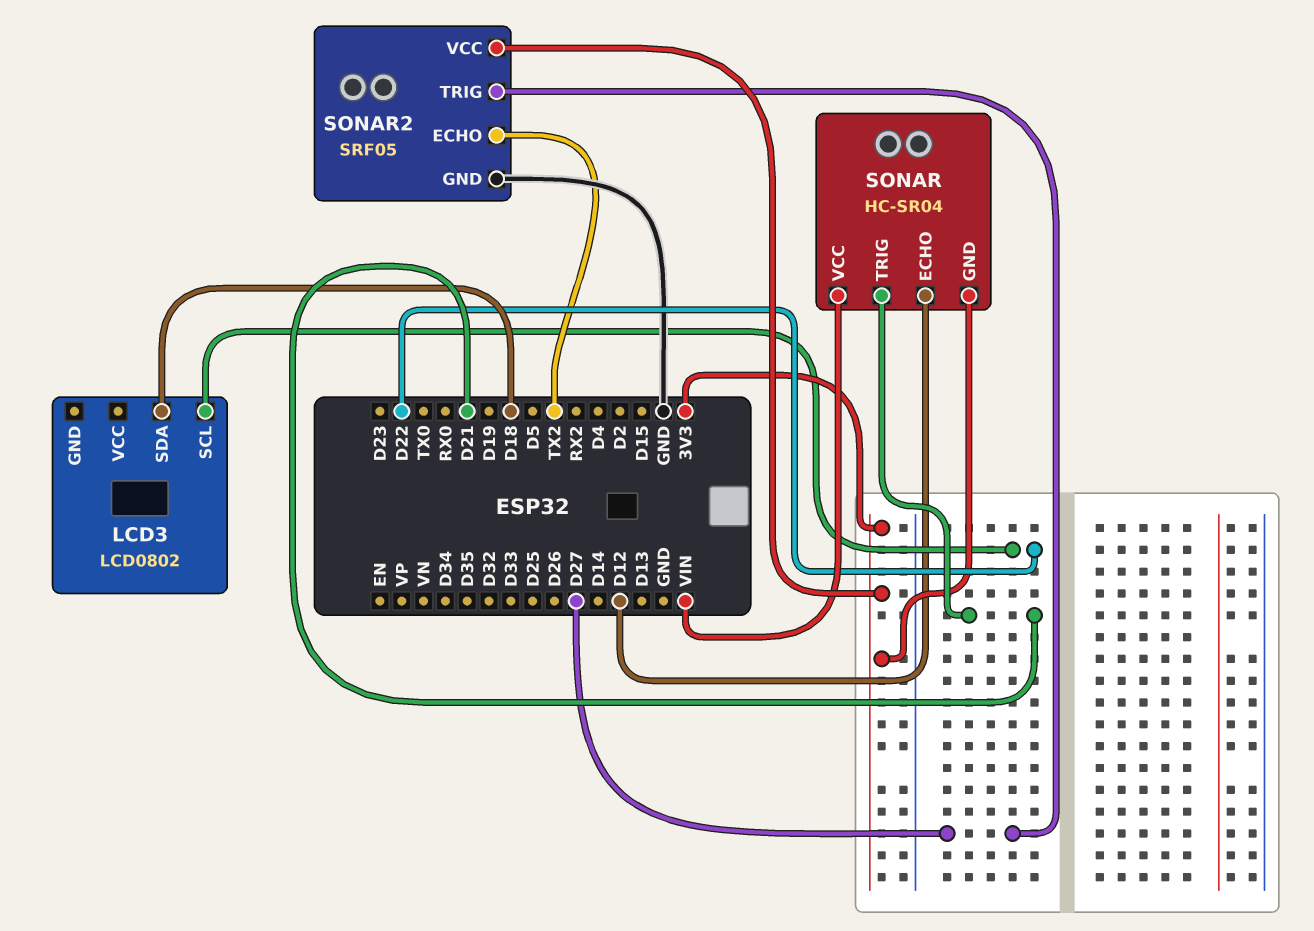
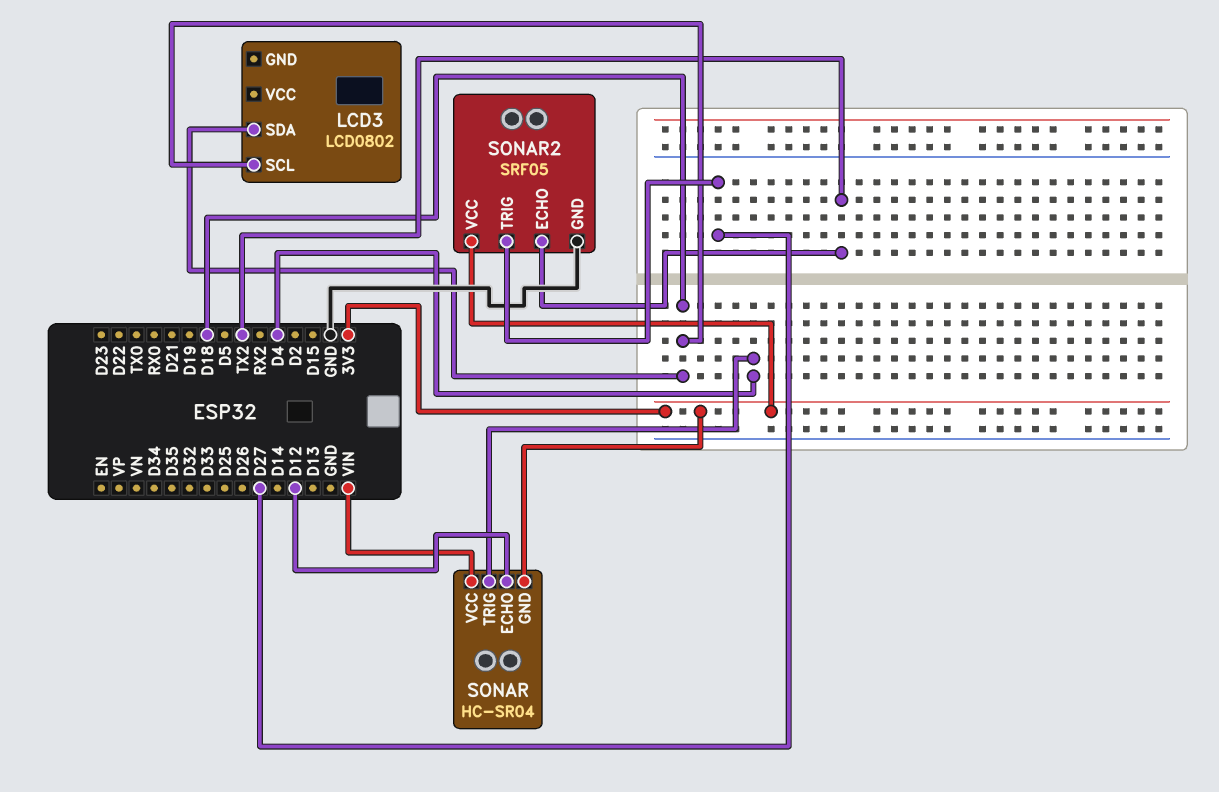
LCD3 pin SCL: D22 -> D18
SONAR pin TRIG: D21 -> D4

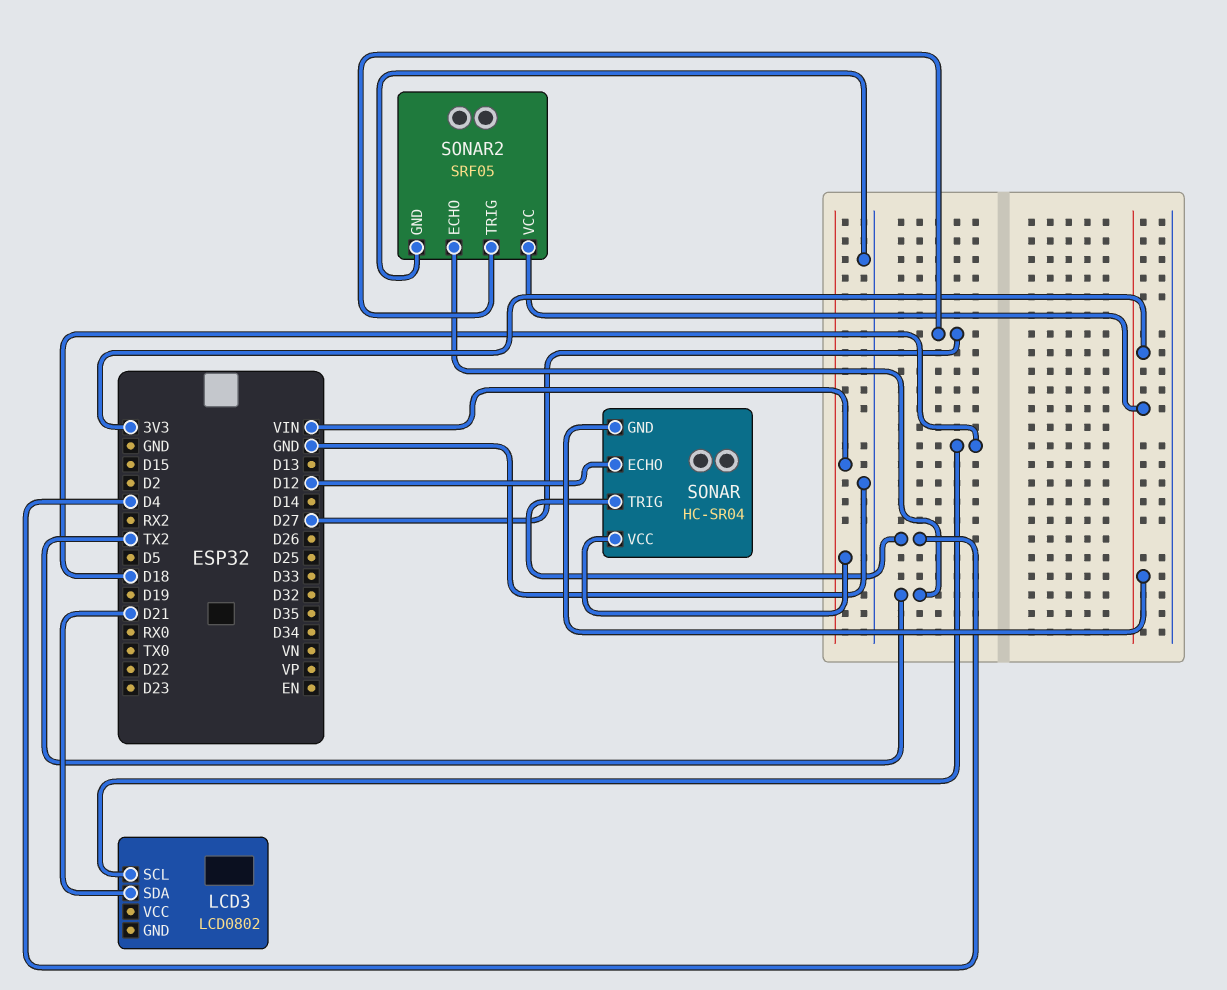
LCD3 pin SDA: D18 -> D21

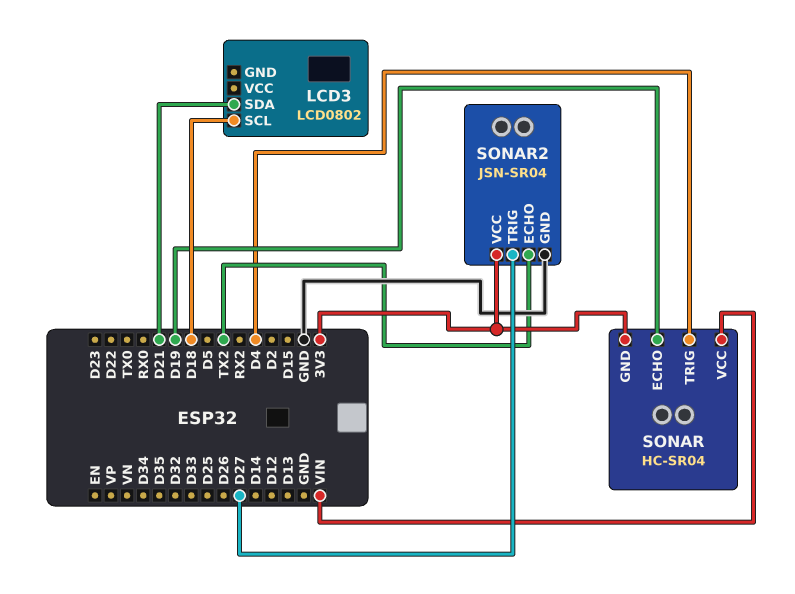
SONAR pin ECHO: D12 -> D19
SONAR2: SRF05 -> JSN-SR04

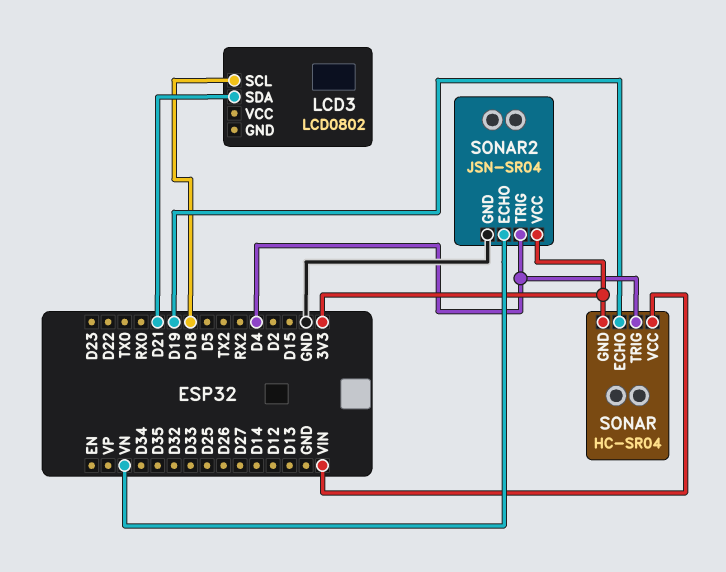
SONAR2 pin ECHO: TX2 -> VN
SONAR2 pin TRIG: D27 -> D4

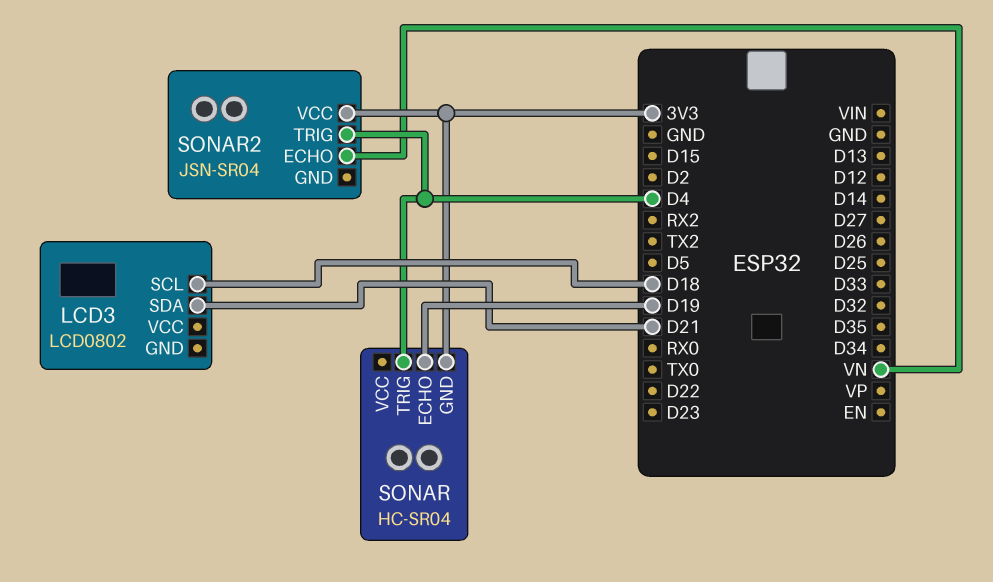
SONAR pin VCC: VIN -> none
SONAR2 pin GND: GND -> none

